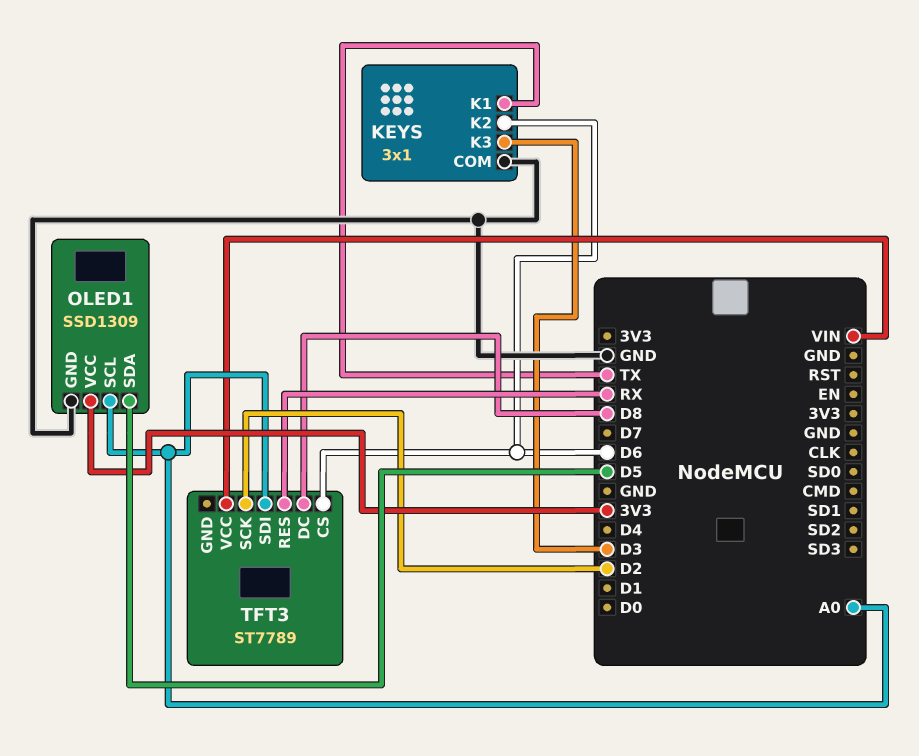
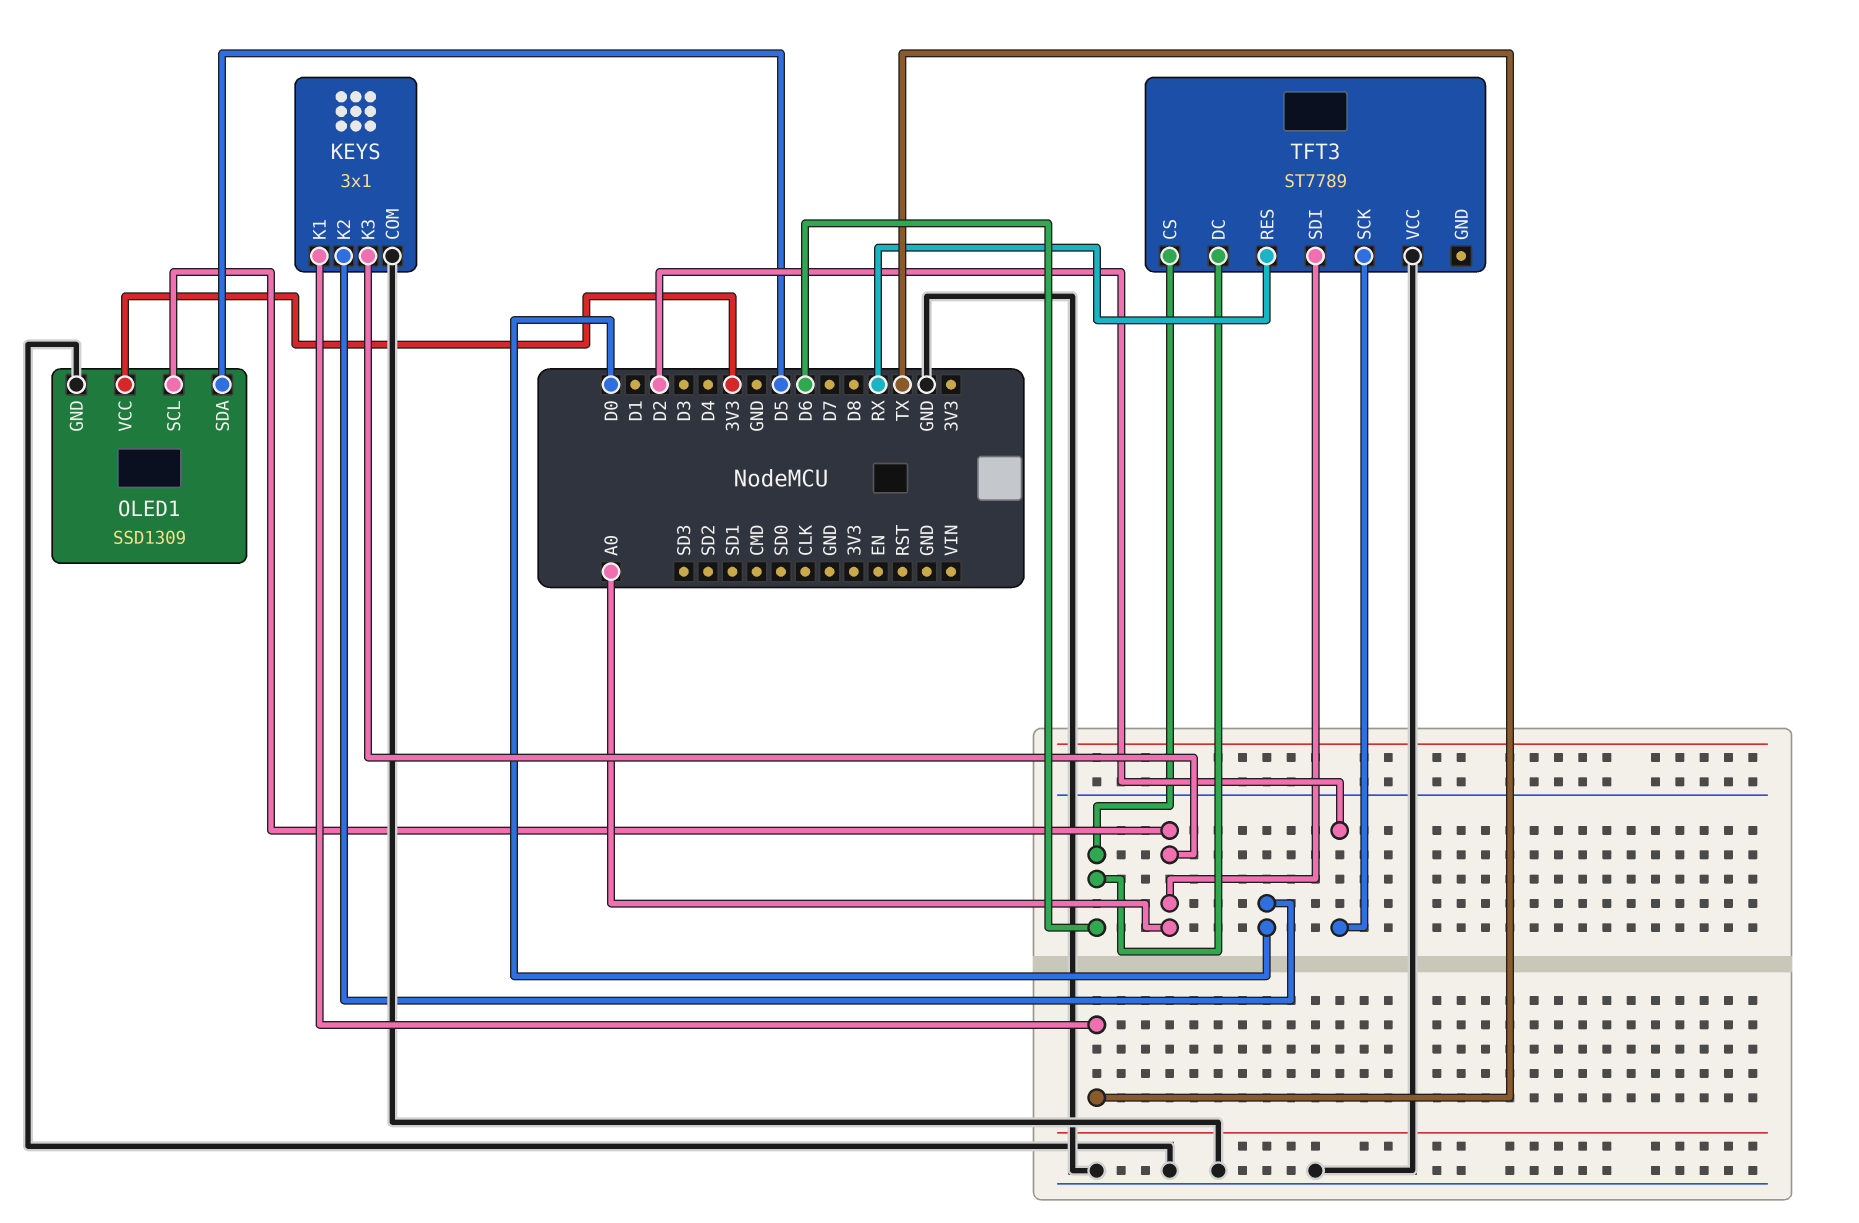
KEYS pin K2: D6 -> D0
KEYS pin K3: D3 -> A0
TFT3 pin DC: D8 -> D6
TFT3 pin VCC: VIN -> GND

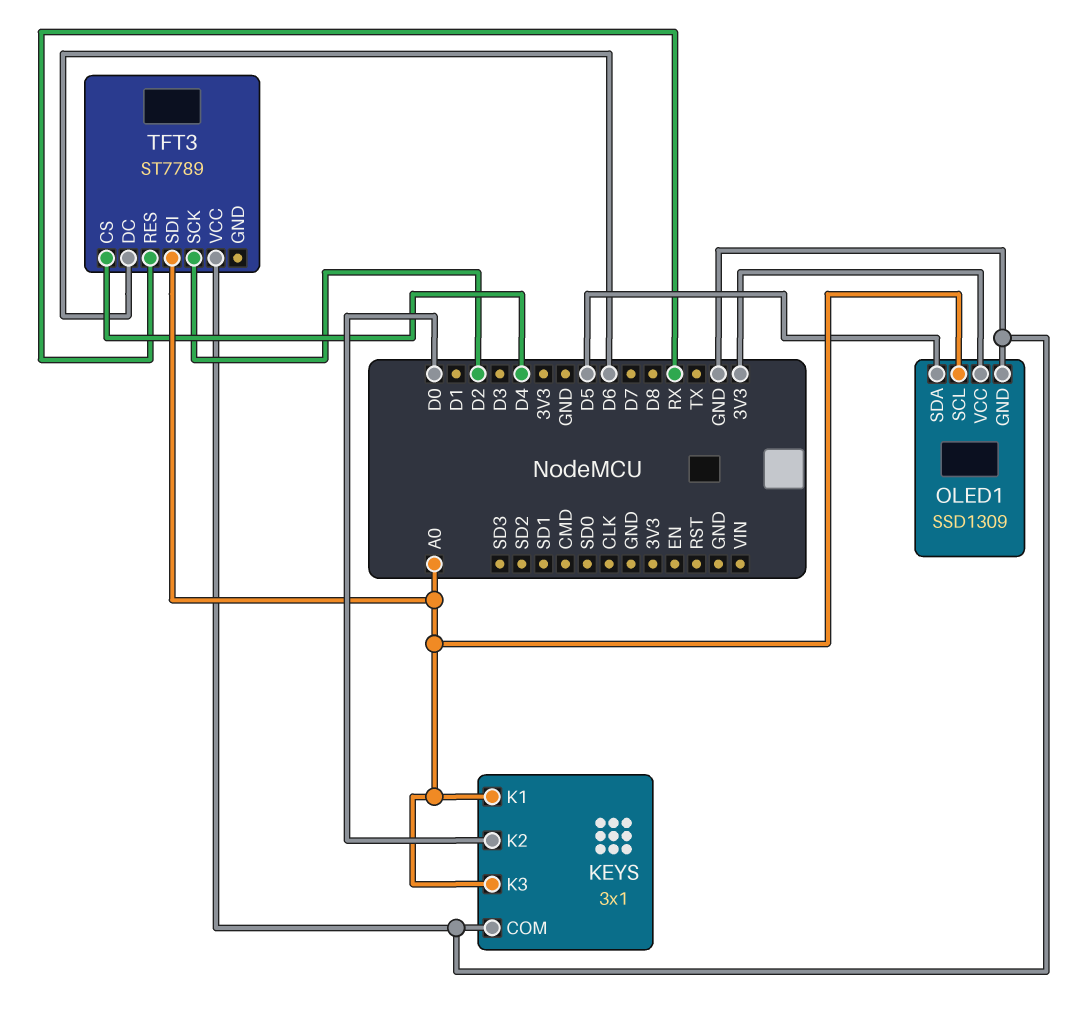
KEYS pin K1: TX -> A0
TFT3 pin CS: D6 -> D4

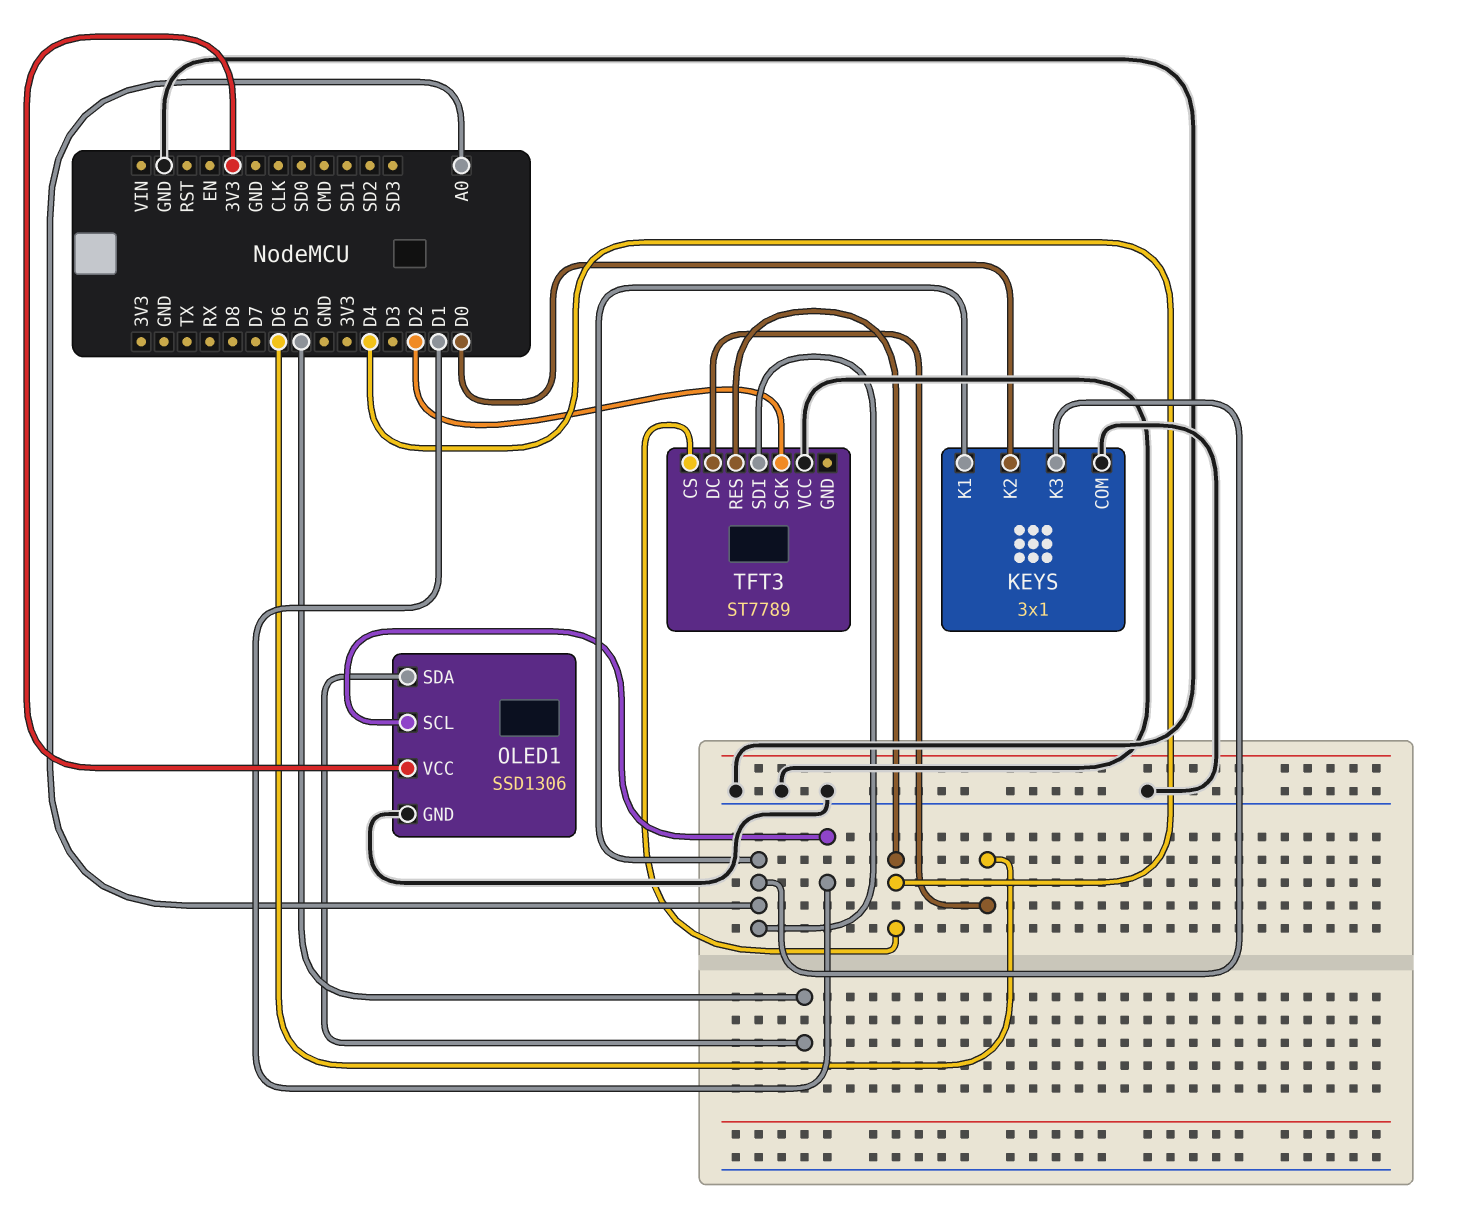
OLED1: SSD1309 -> SSD1306
OLED1 pin SCL: A0 -> D1
TFT3 pin RES: RX -> D4

